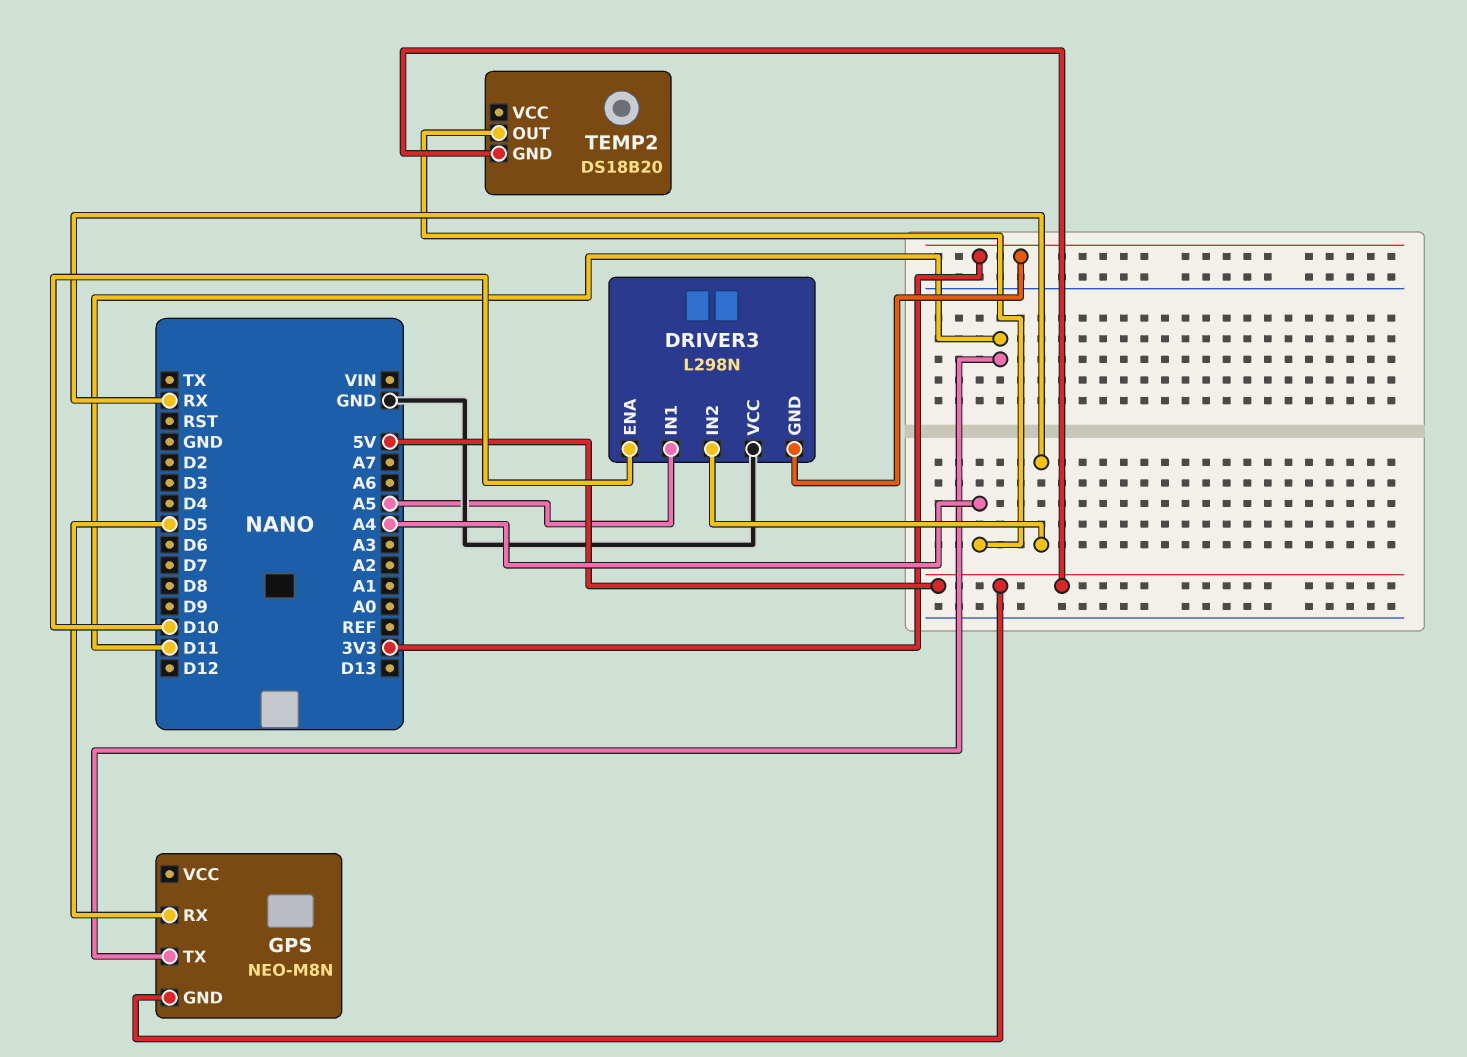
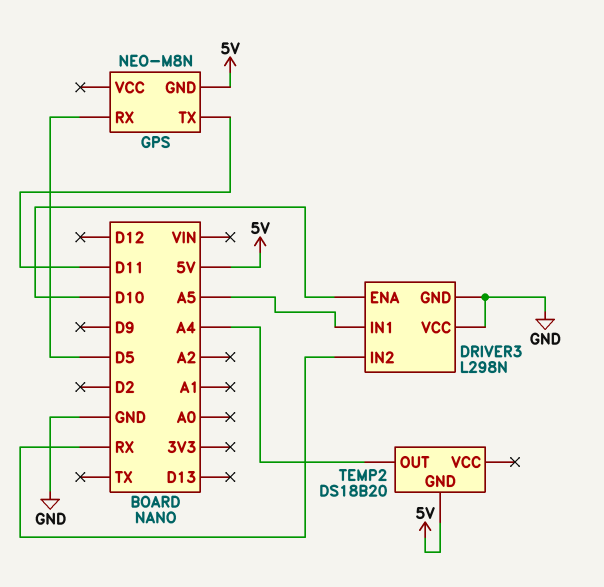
DRIVER3 pin GND: 3V3 -> GND

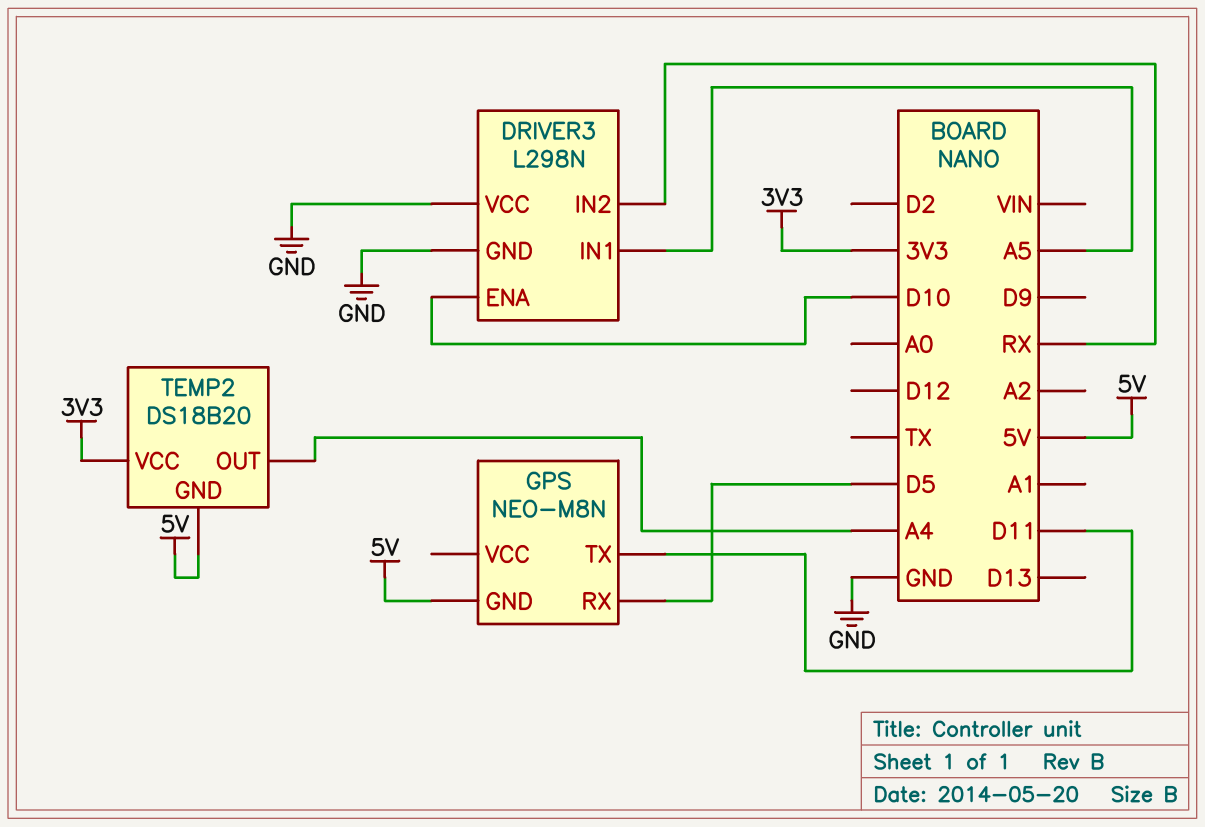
TEMP2 pin VCC: none -> 3V3

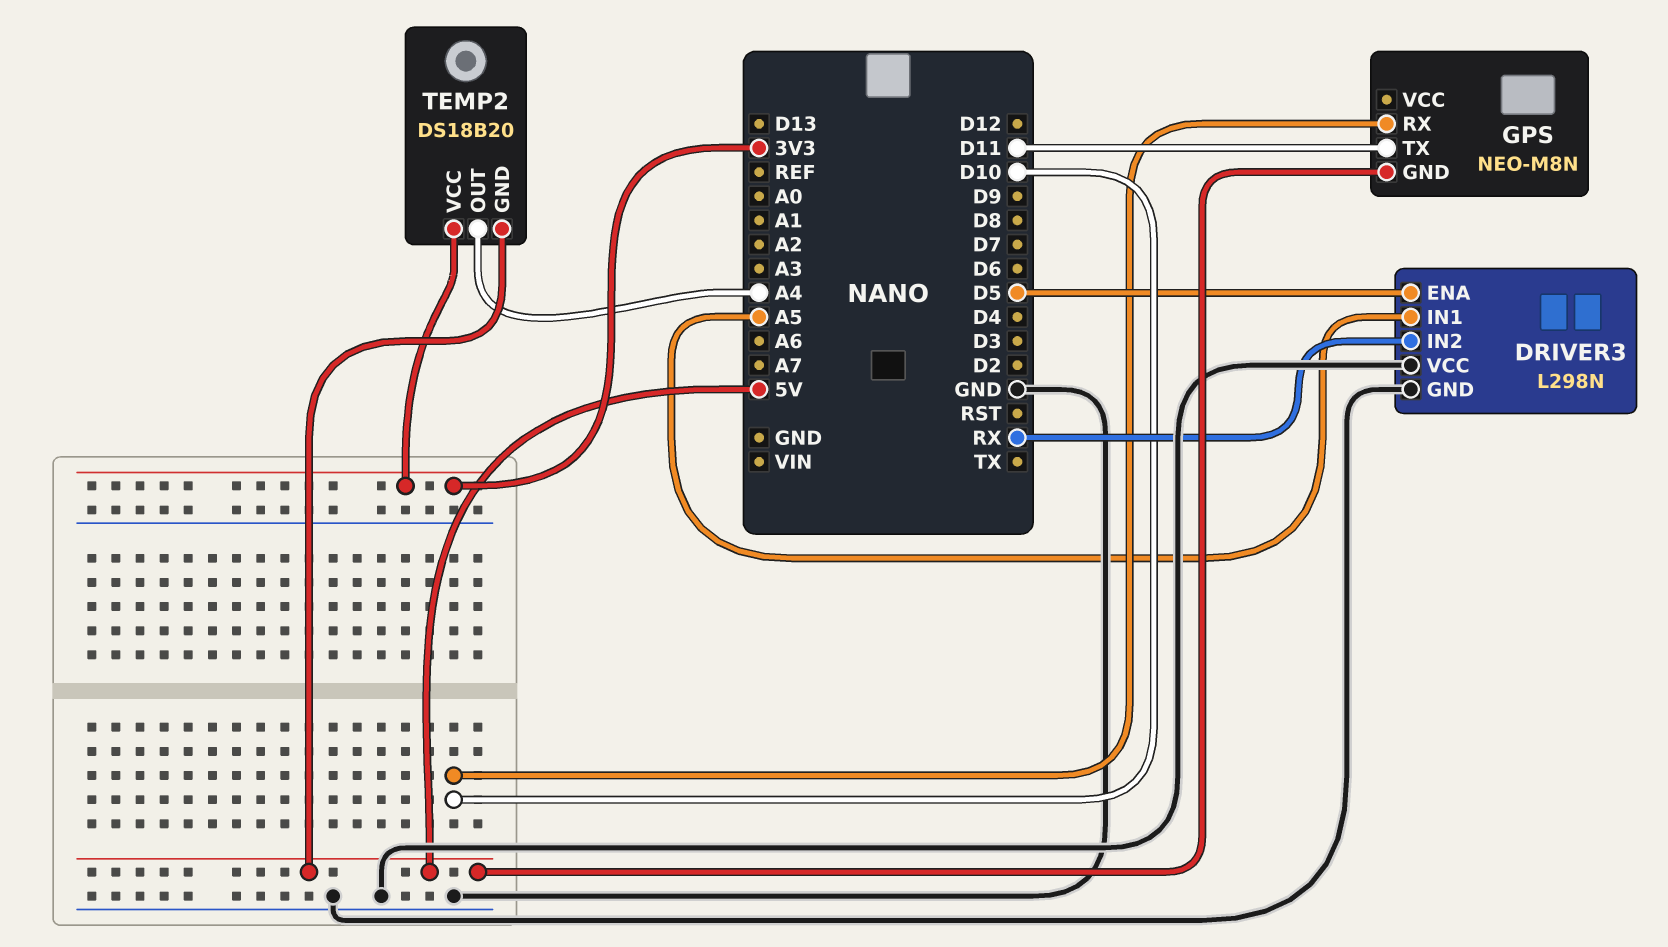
DRIVER3 pin ENA: D10 -> D5
GPS pin RX: D5 -> D10

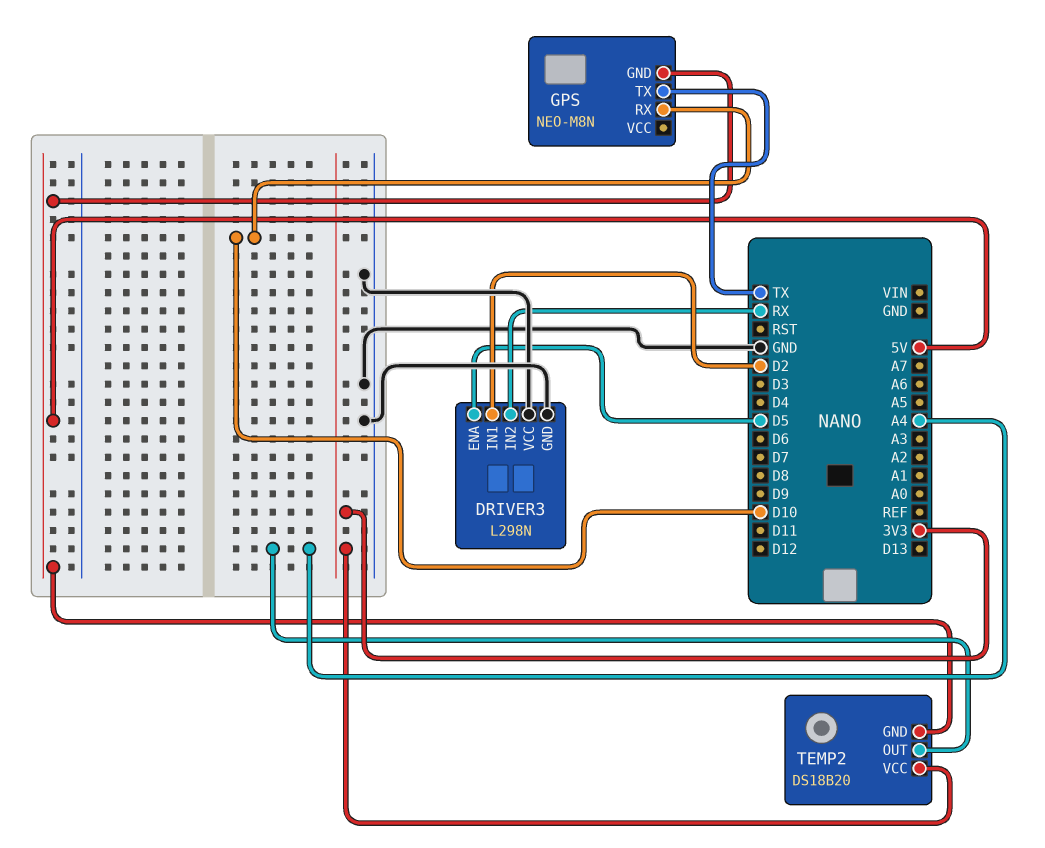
DRIVER3 pin IN1: A5 -> D2
GPS pin TX: D11 -> TX

